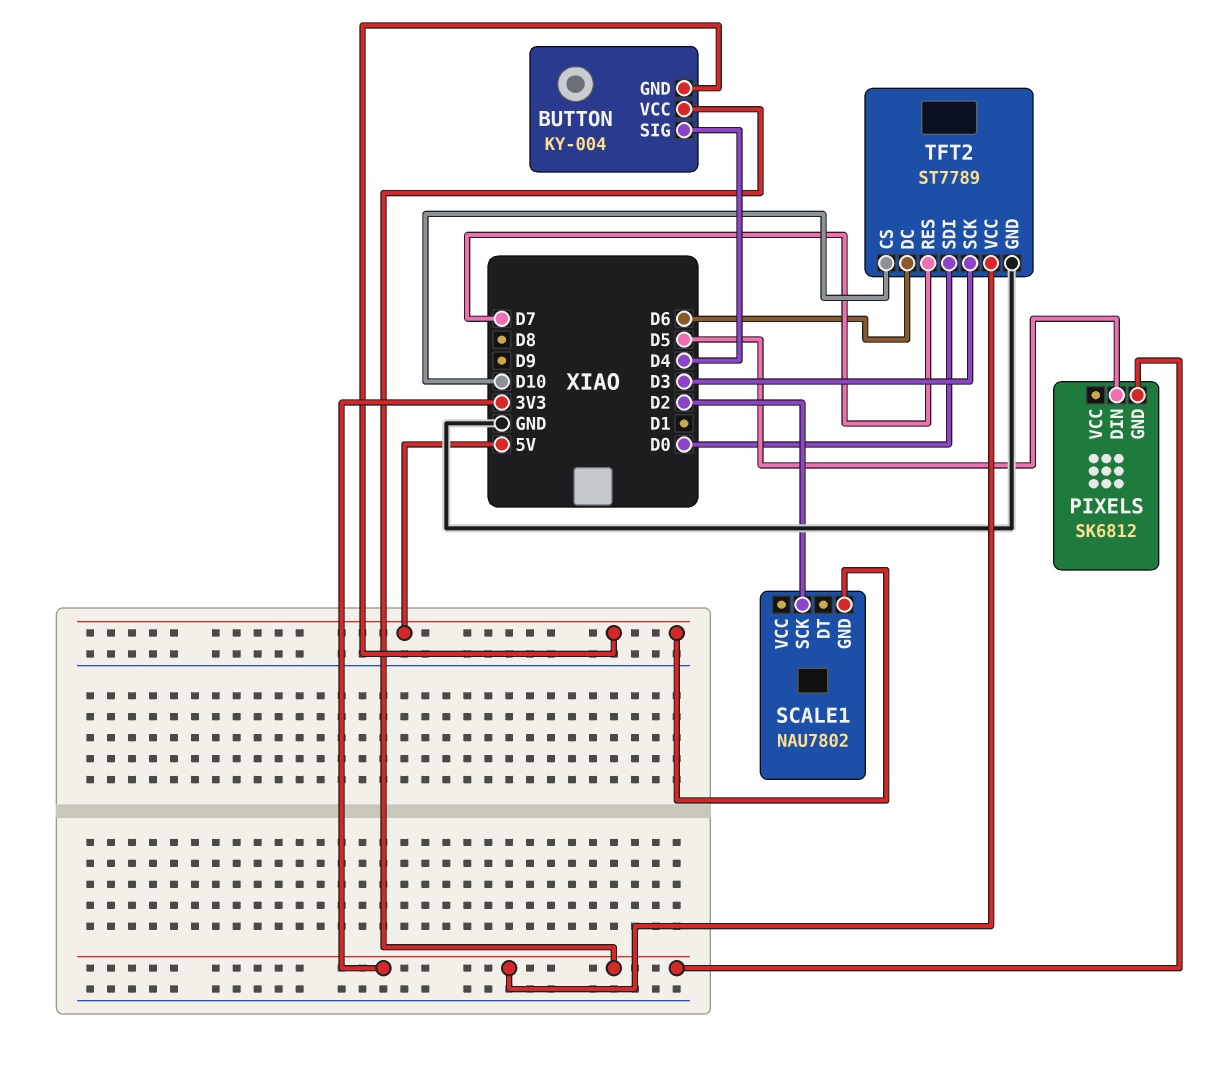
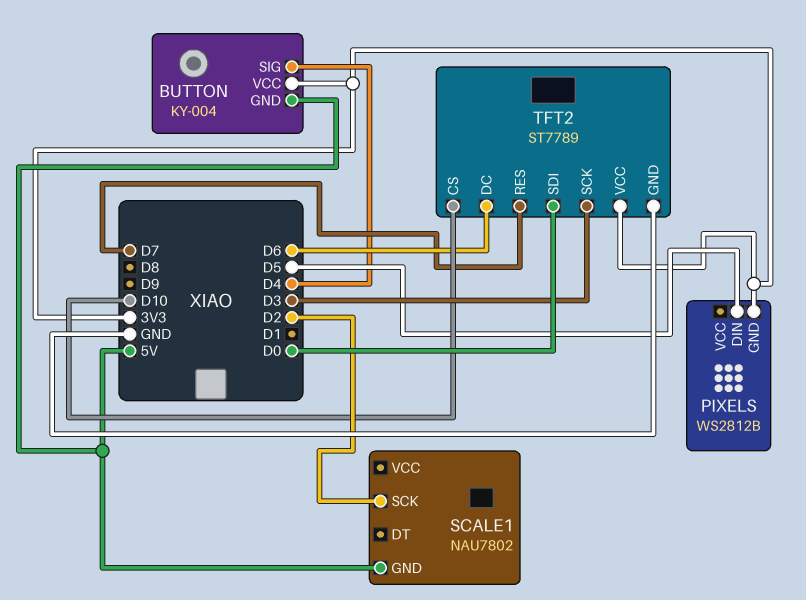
PIXELS: SK6812 -> WS2812B

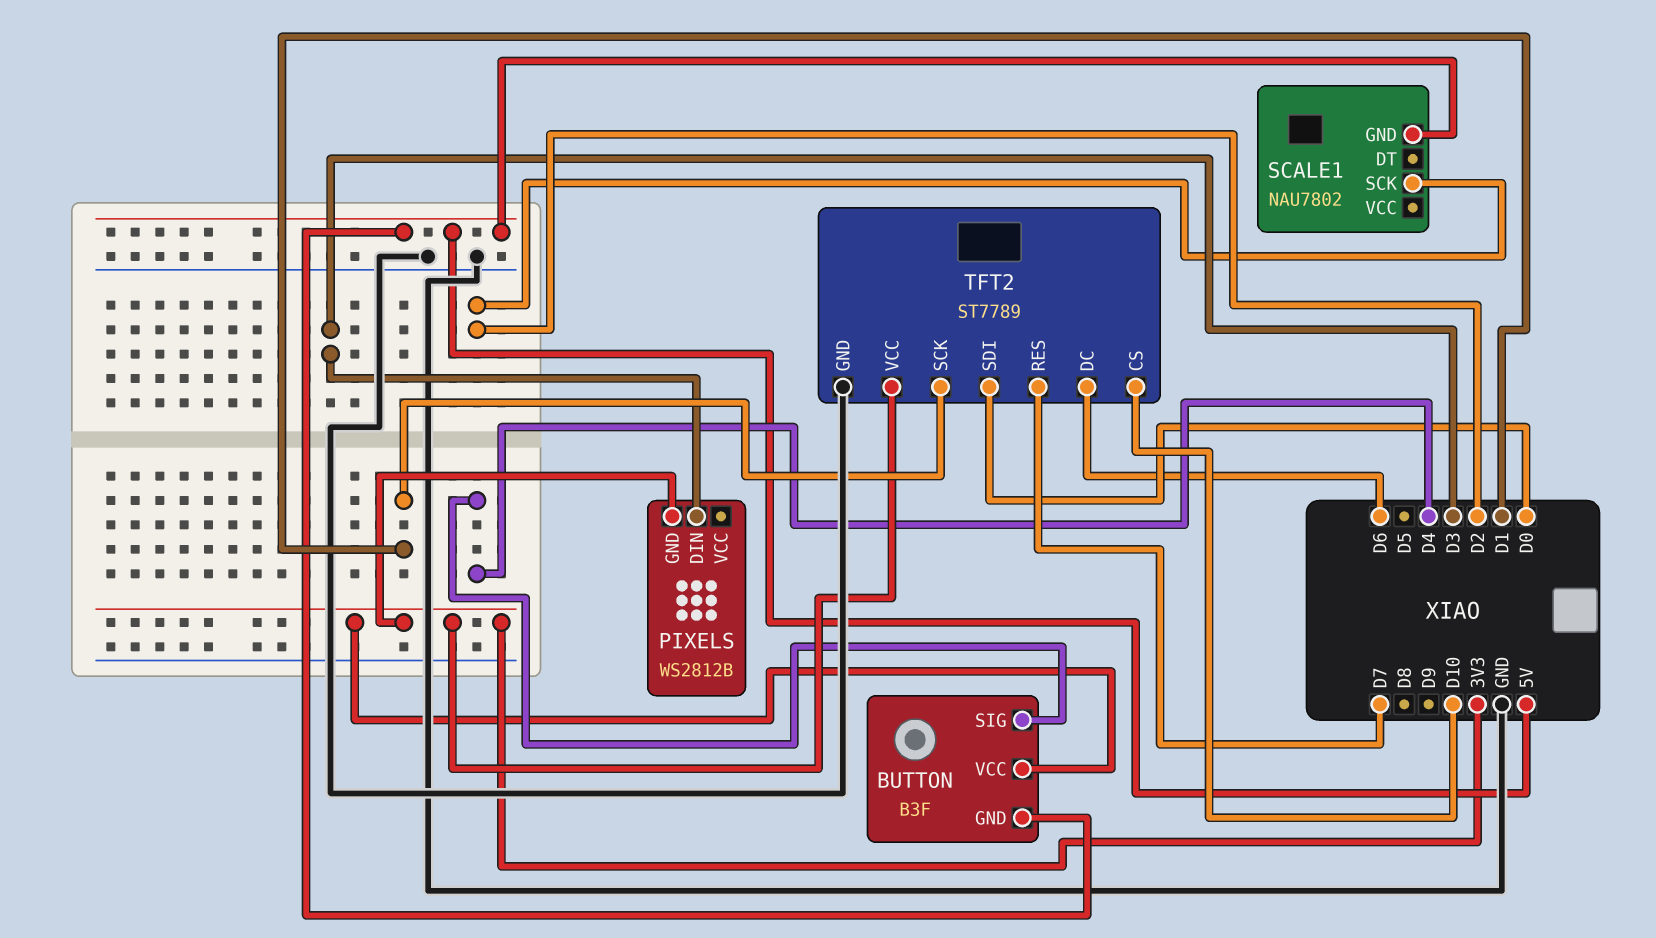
BUTTON: KY-004 -> B3F
PIXELS pin DIN: D5 -> D3
TFT2 pin SCK: D3 -> D1

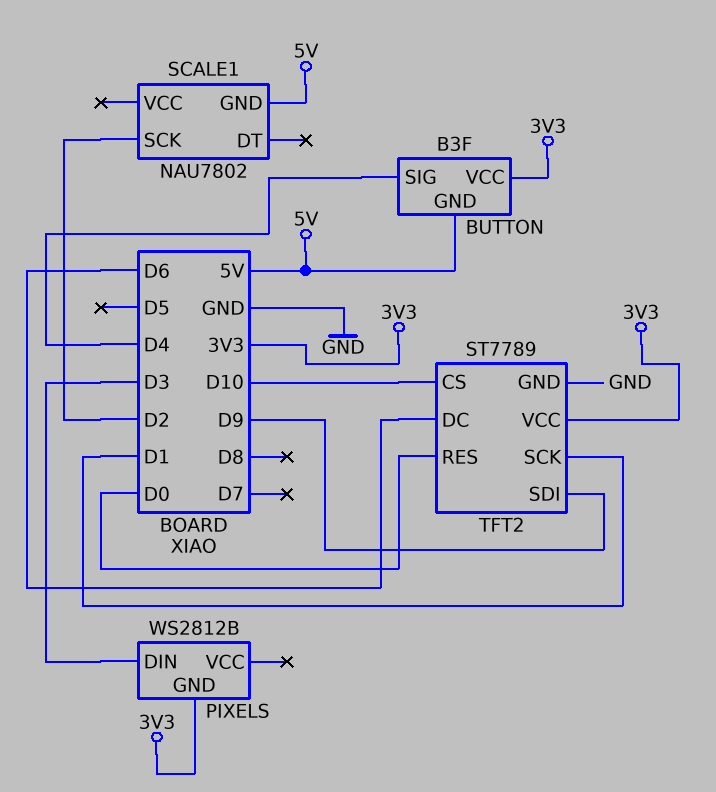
TFT2 pin RES: D7 -> D0
TFT2 pin SDI: D0 -> D9

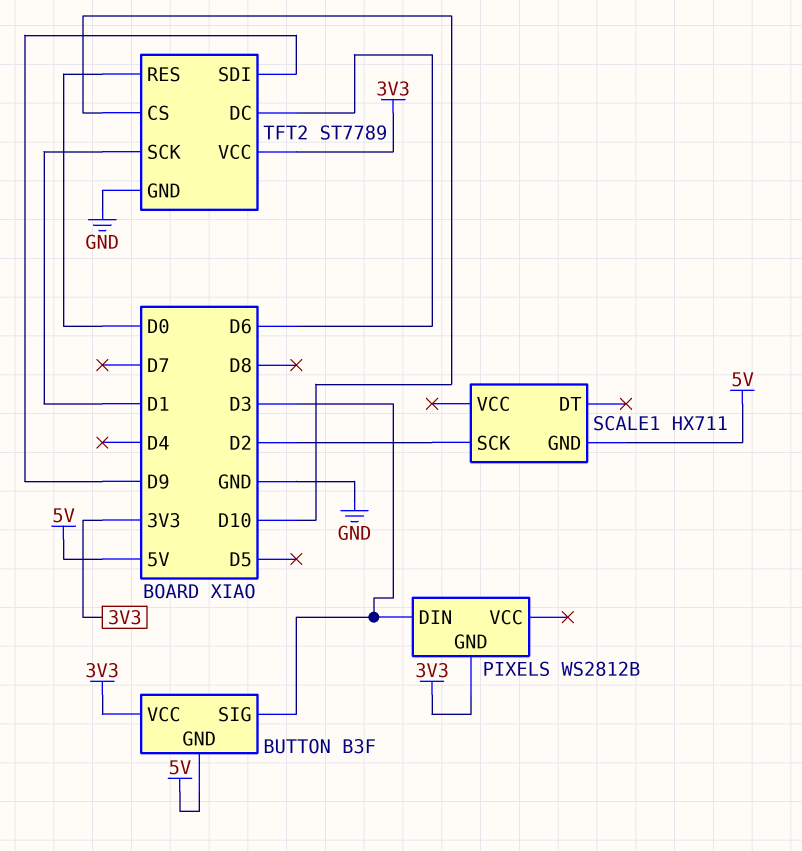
BUTTON pin SIG: D4 -> D3
SCALE1: NAU7802 -> HX711

